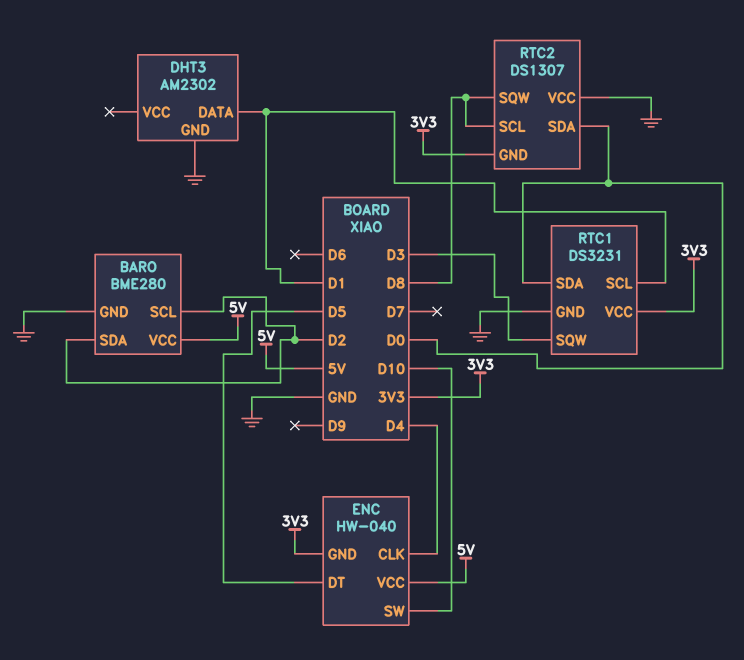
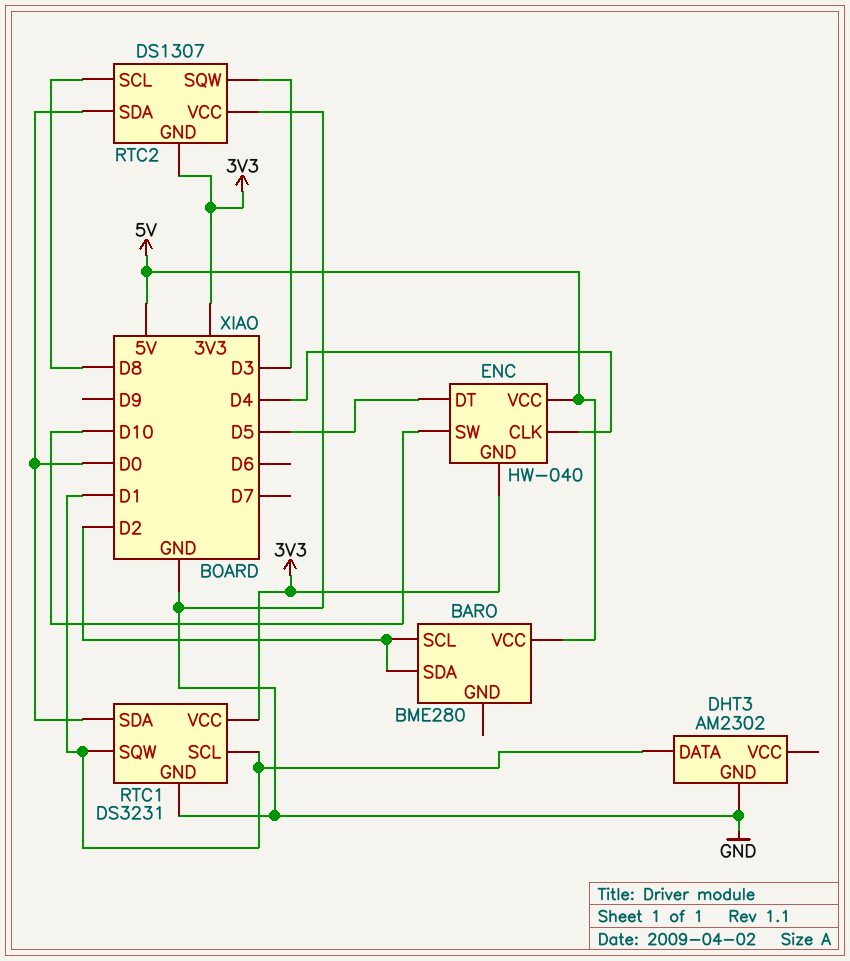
BARO pin GND: GND -> none
RTC1 pin SQW: D3 -> D1
RTC2 pin SQW: D8 -> D3

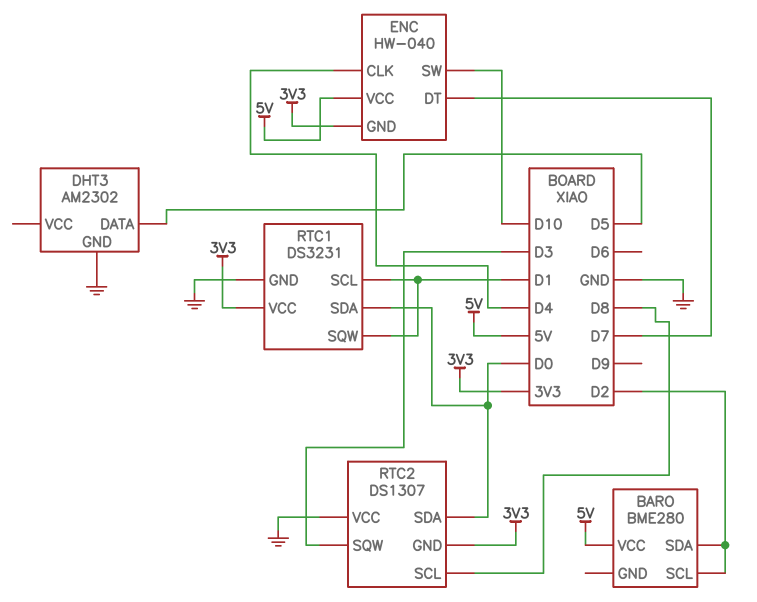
DHT3 pin DATA: D1 -> D5
ENC pin DT: D5 -> D7

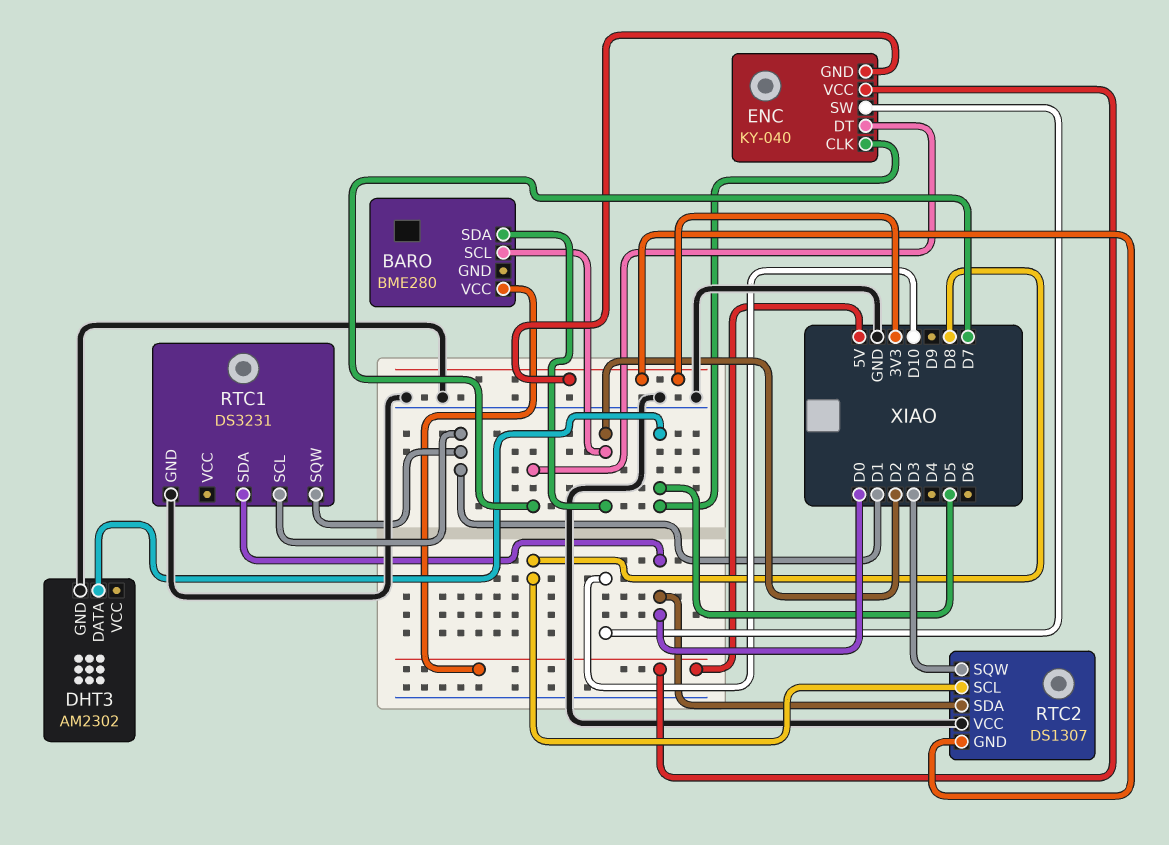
ENC: HW-040 -> KY-040
ENC pin CLK: D4 -> D5
RTC1 pin VCC: 3V3 -> none

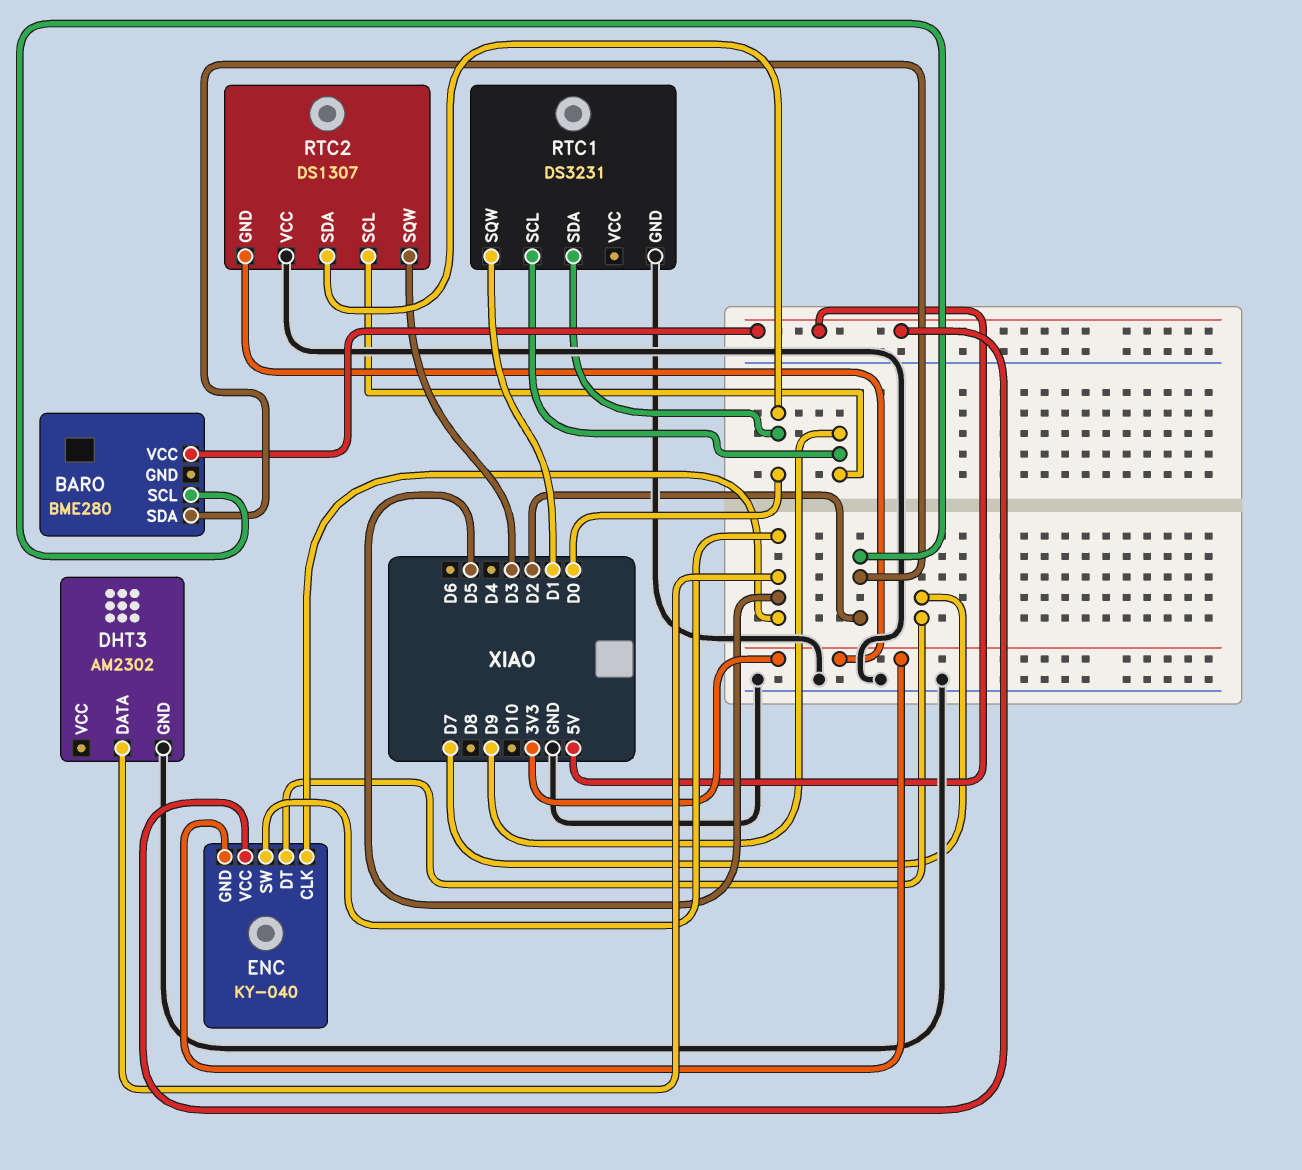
ENC pin SW: D10 -> D5
RTC1 pin SCL: D1 -> D9
RTC2 pin SCL: D8 -> D9

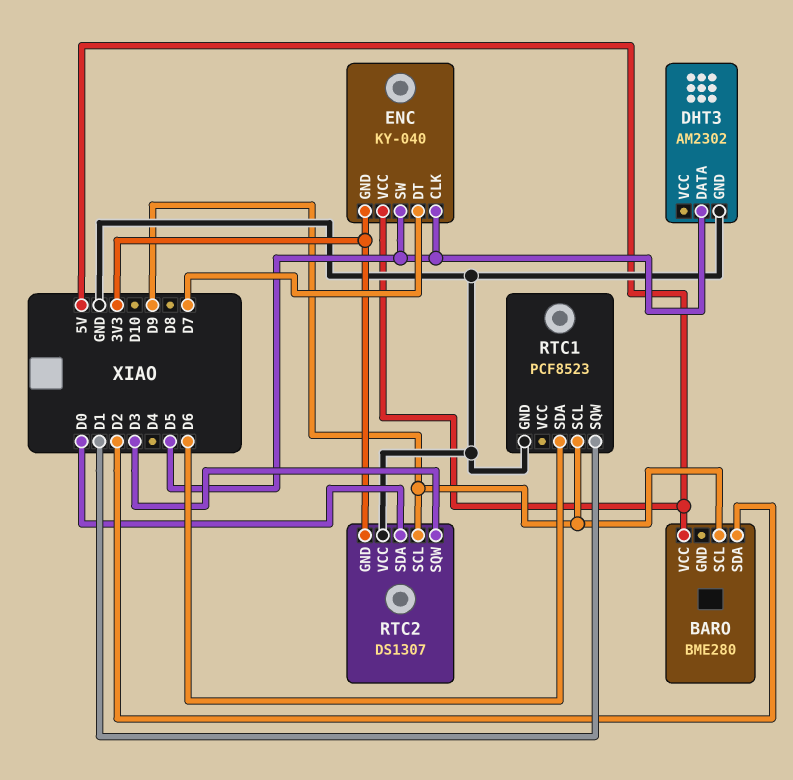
BARO pin SCL: D2 -> D9
RTC1: DS3231 -> PCF8523
RTC1 pin SDA: D0 -> D6

